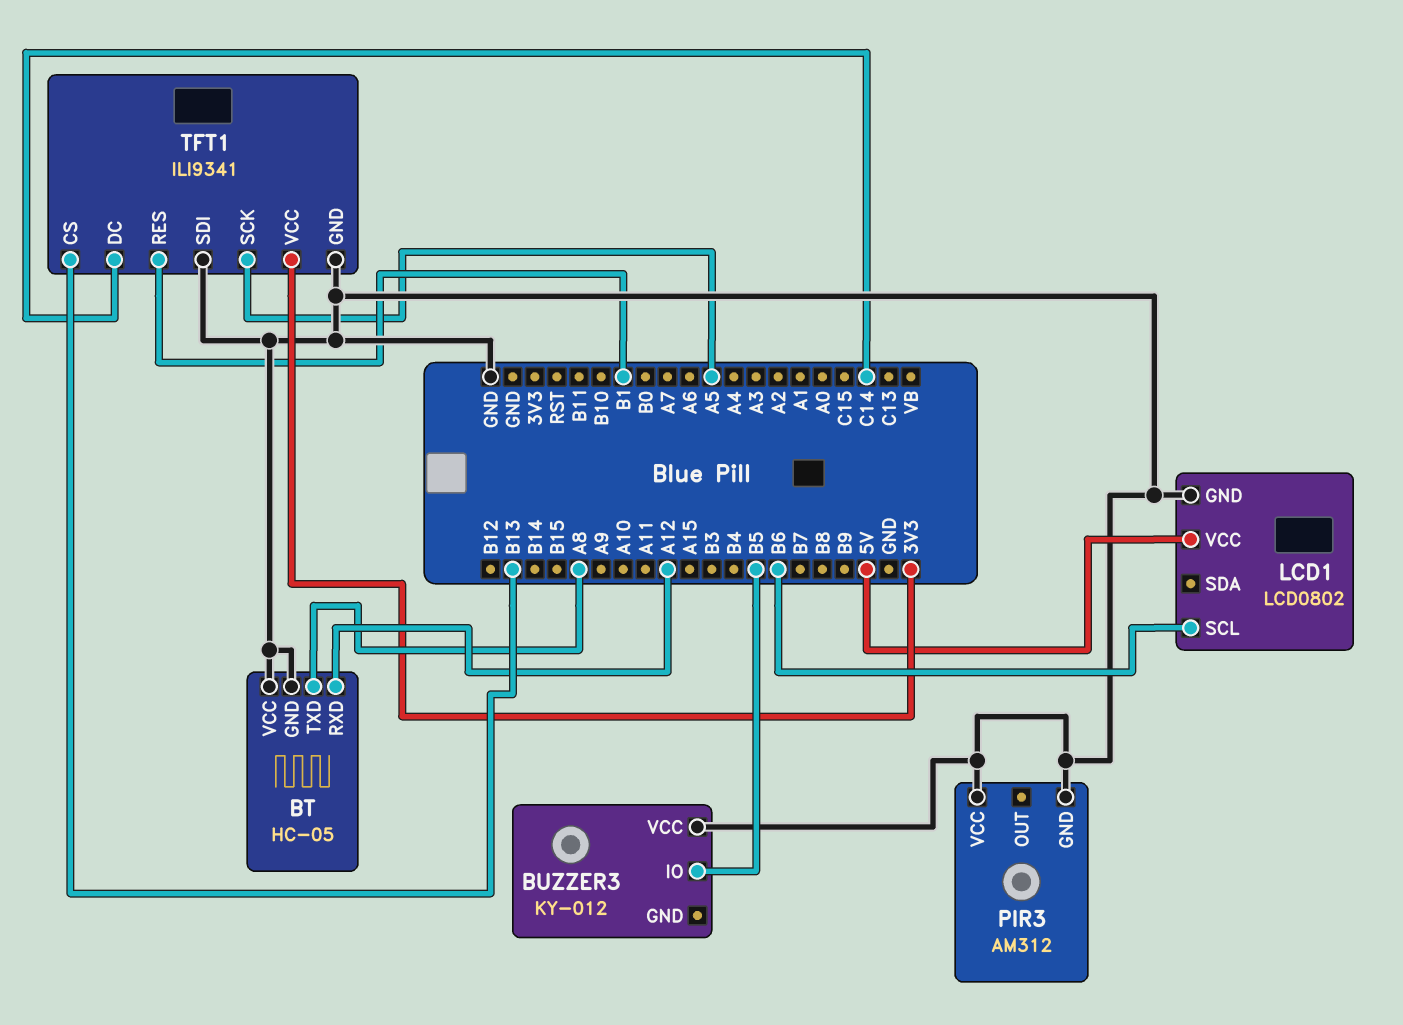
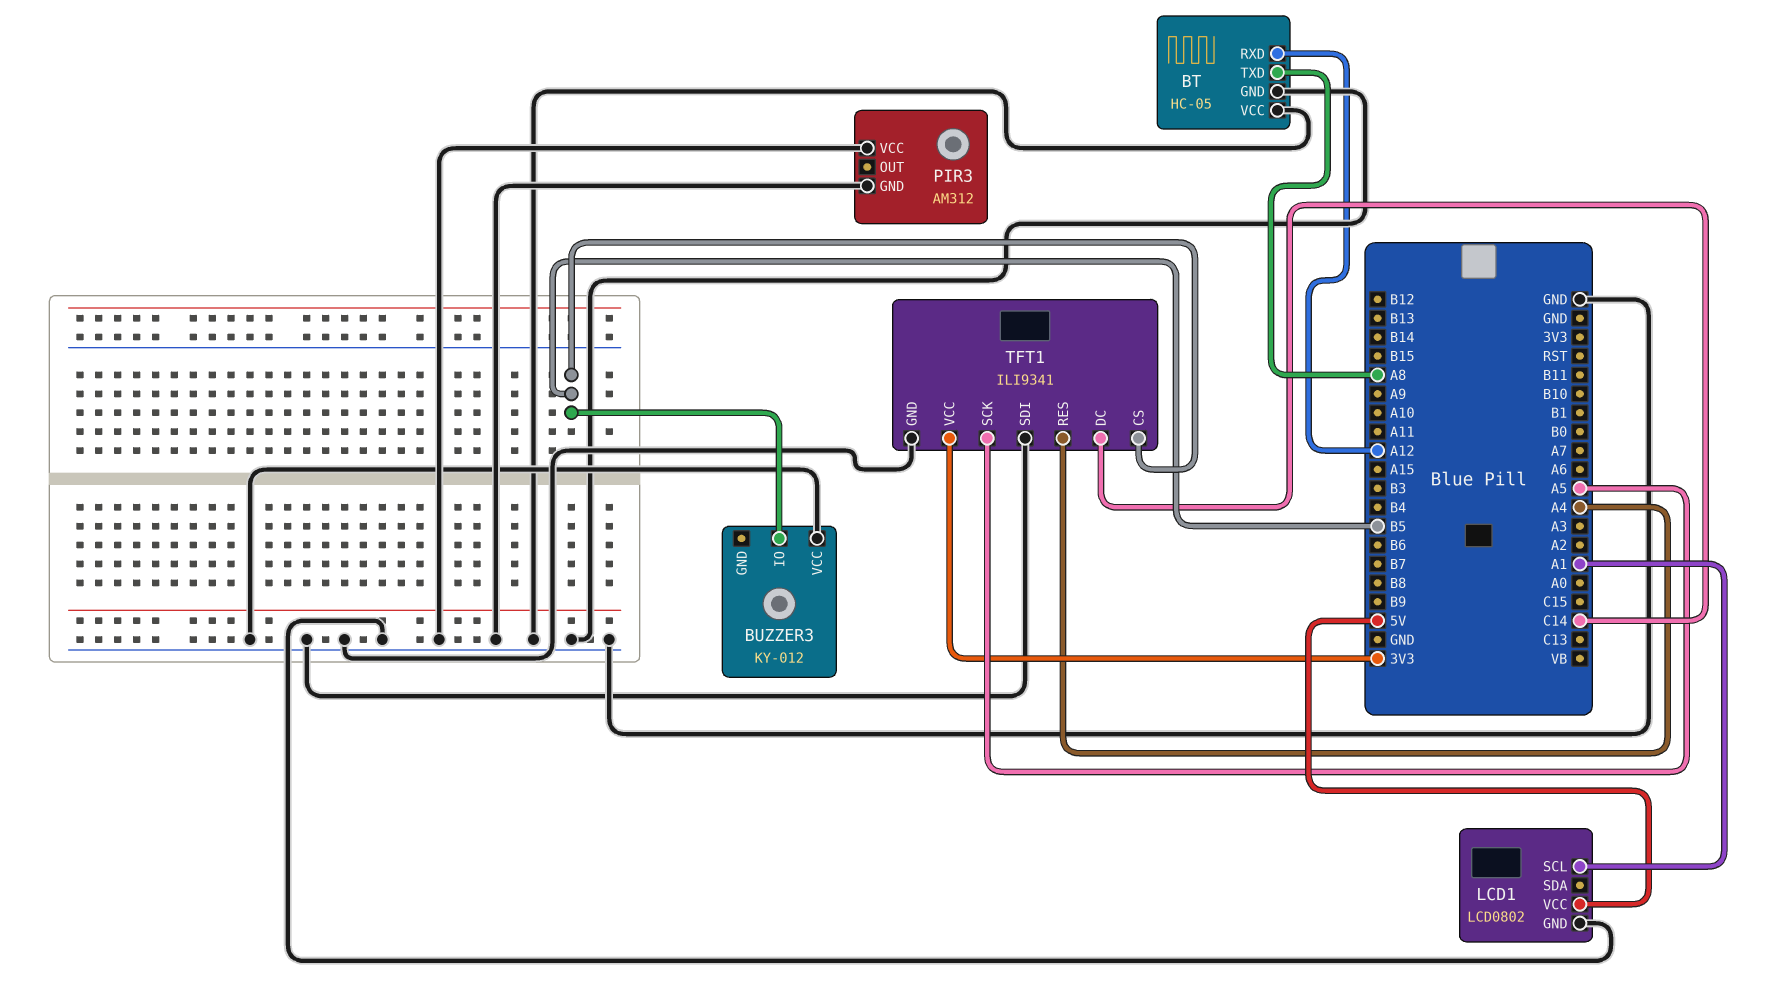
LCD1 pin SCL: B6 -> A1
TFT1 pin CS: B13 -> B5
TFT1 pin RES: B1 -> A4

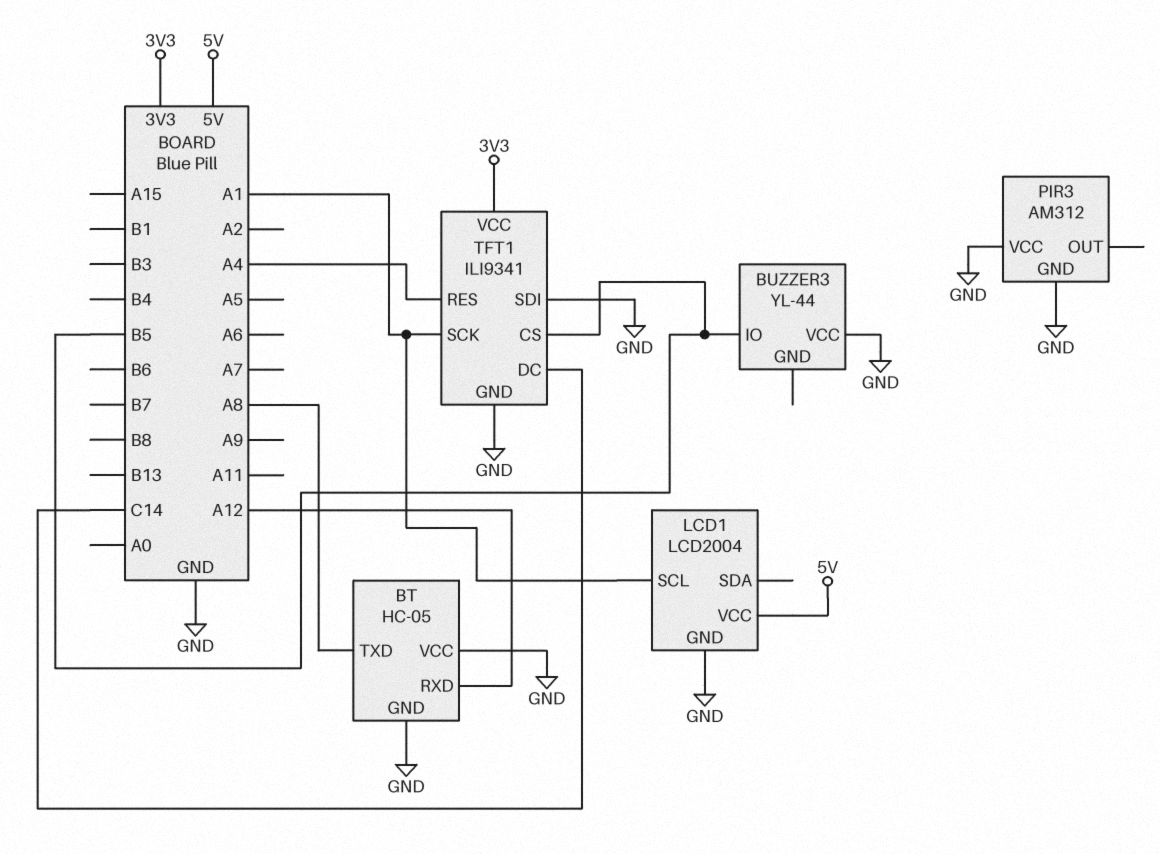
BUZZER3: KY-012 -> YL-44
LCD1: LCD0802 -> LCD2004
TFT1 pin SCK: A5 -> A1

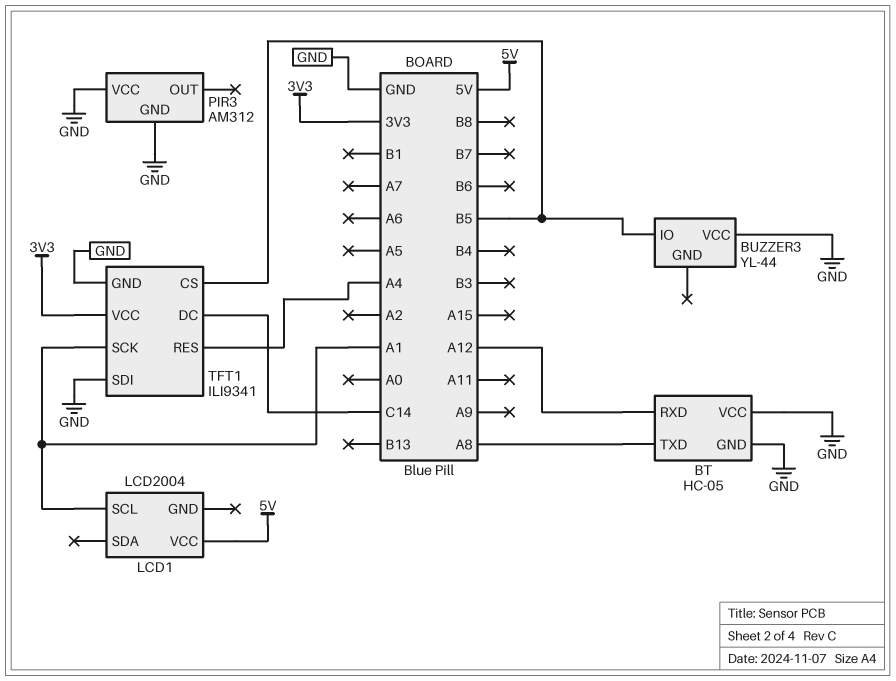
LCD1 pin GND: GND -> none

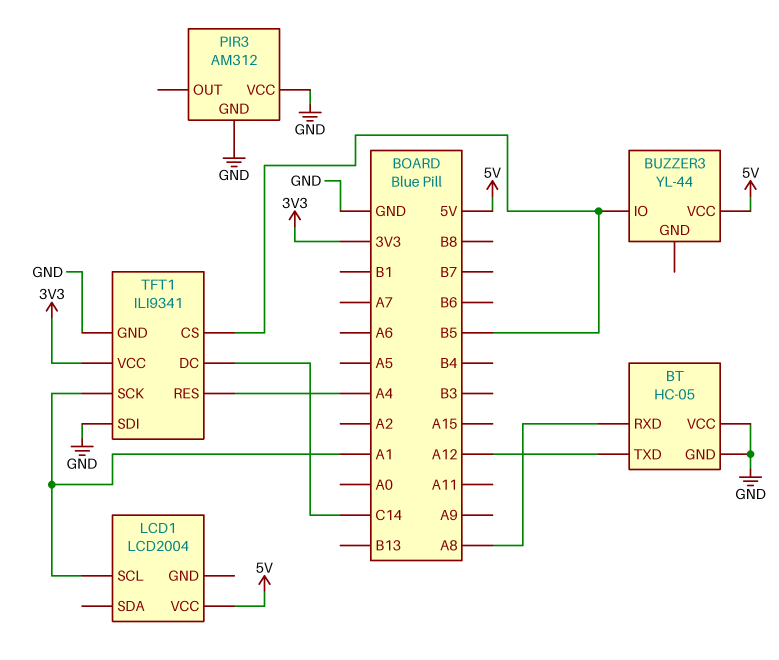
BT pin RXD: A12 -> A8
BT pin TXD: A8 -> A12
BUZZER3 pin VCC: GND -> 5V

